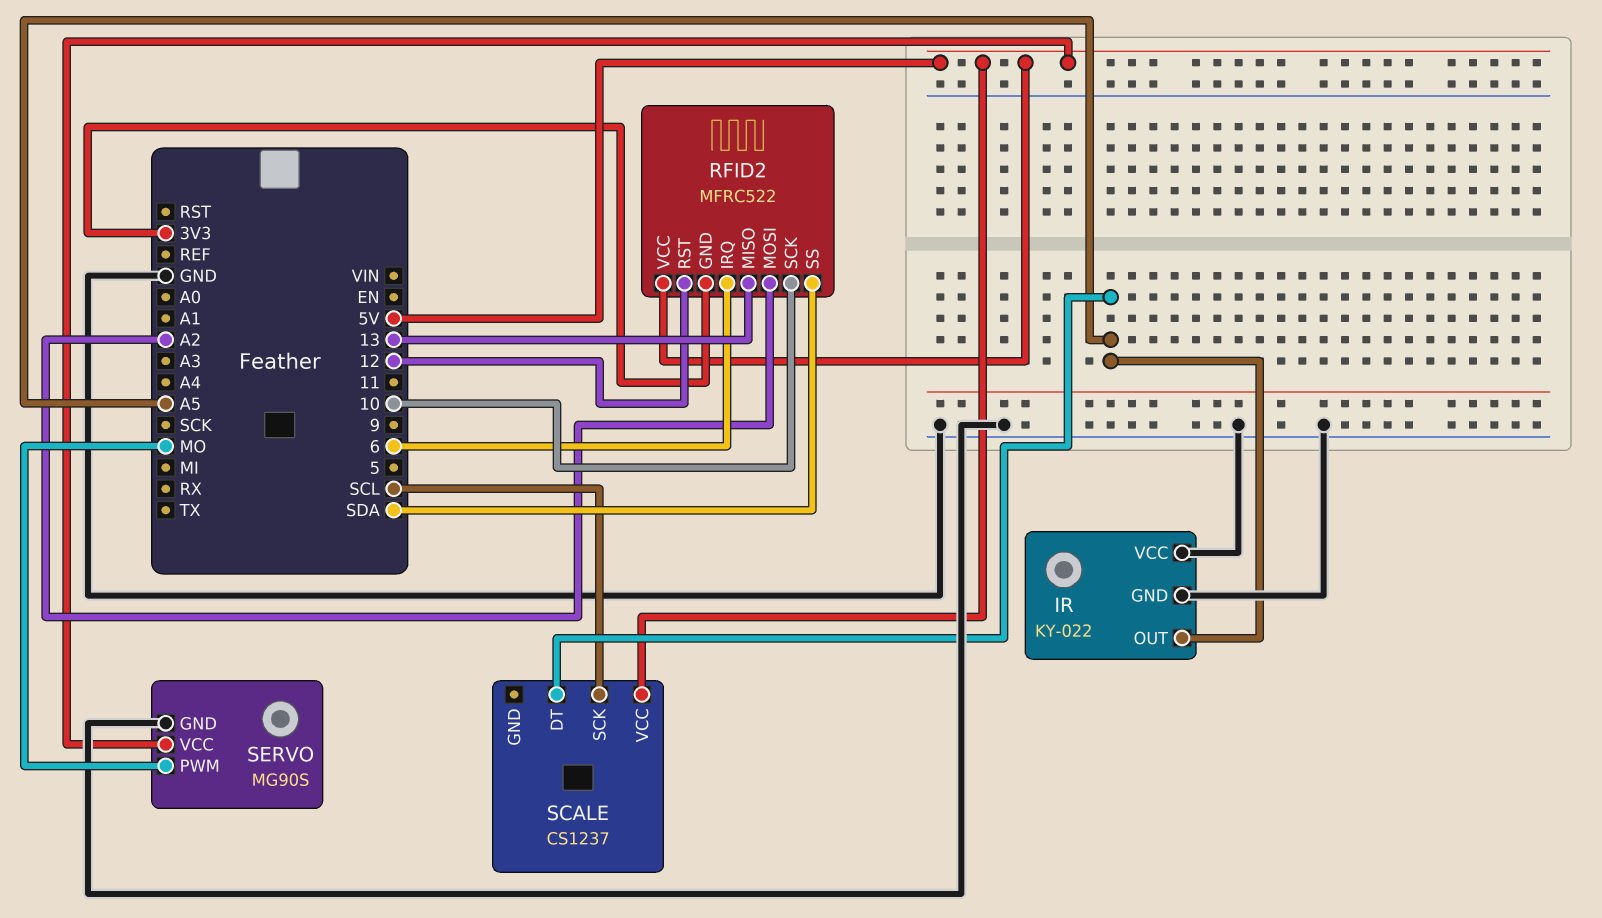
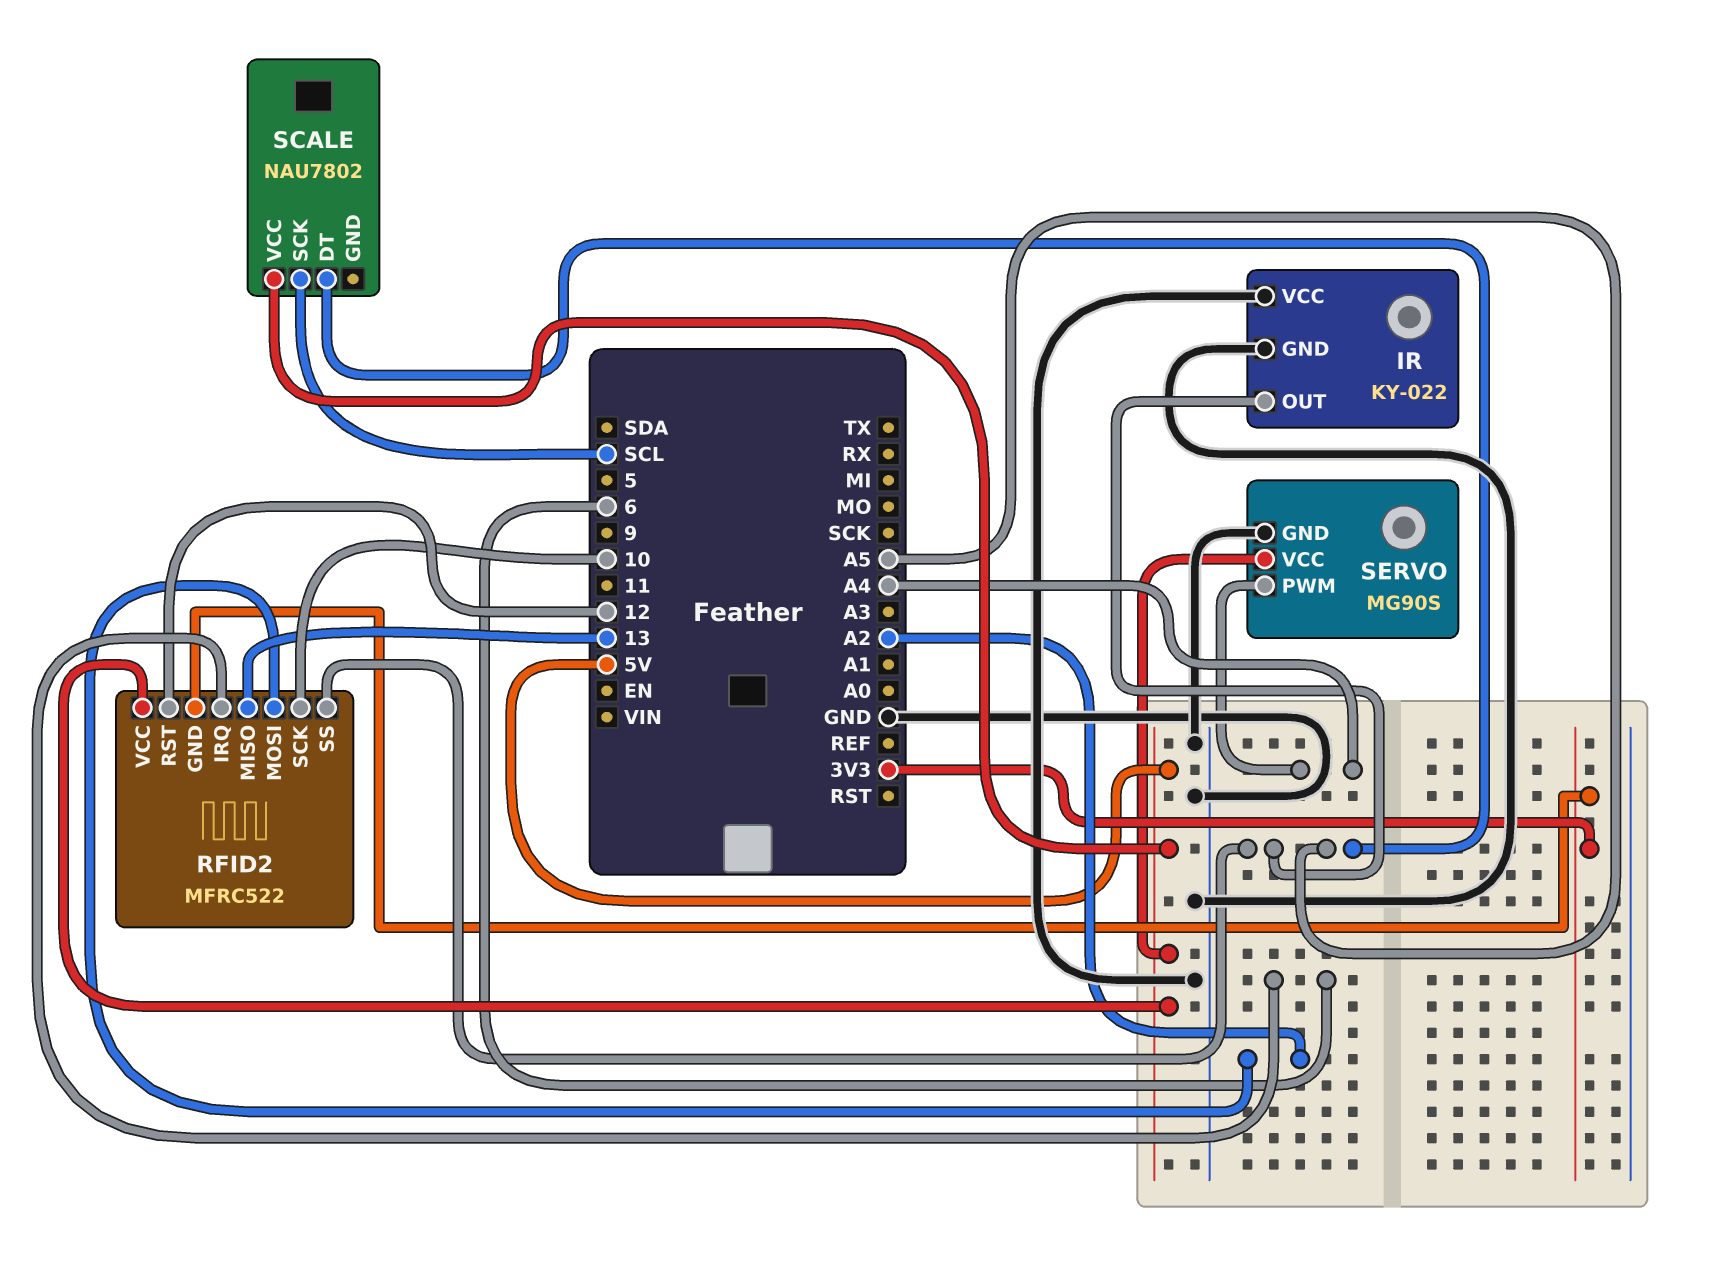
RFID2 pin SS: SDA -> A5
SCALE: CS1237 -> NAU7802
SERVO pin PWM: MO -> A4

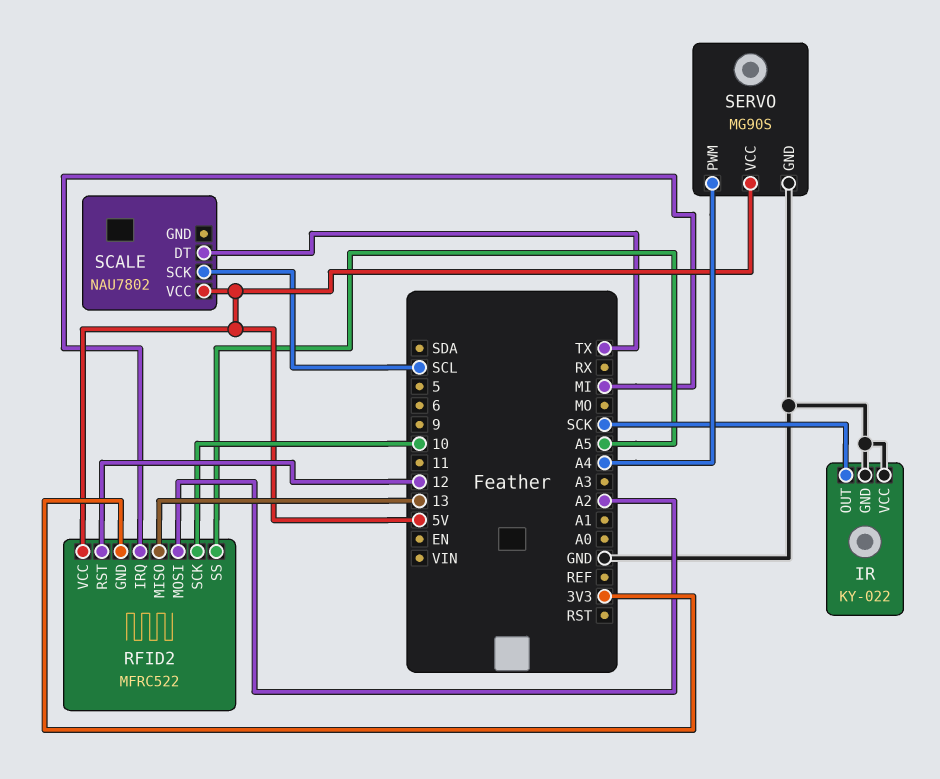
IR pin OUT: A5 -> SCK
RFID2 pin IRQ: 6 -> MI
SCALE pin DT: A5 -> TX

